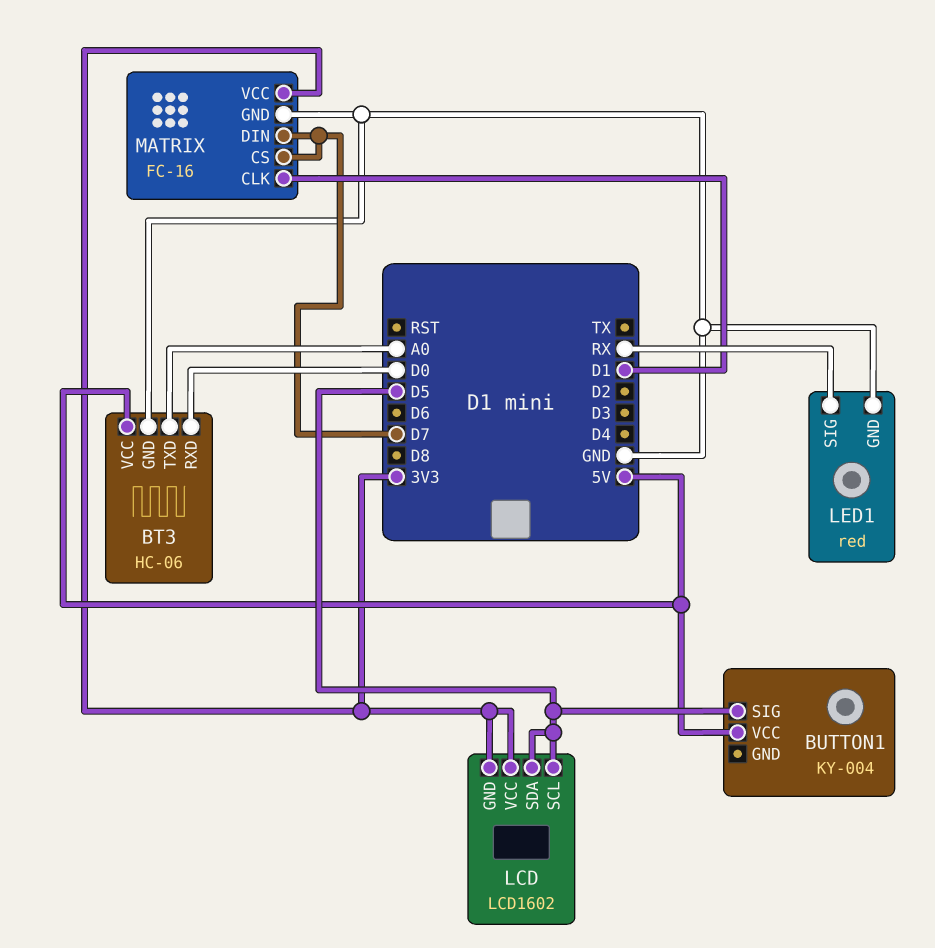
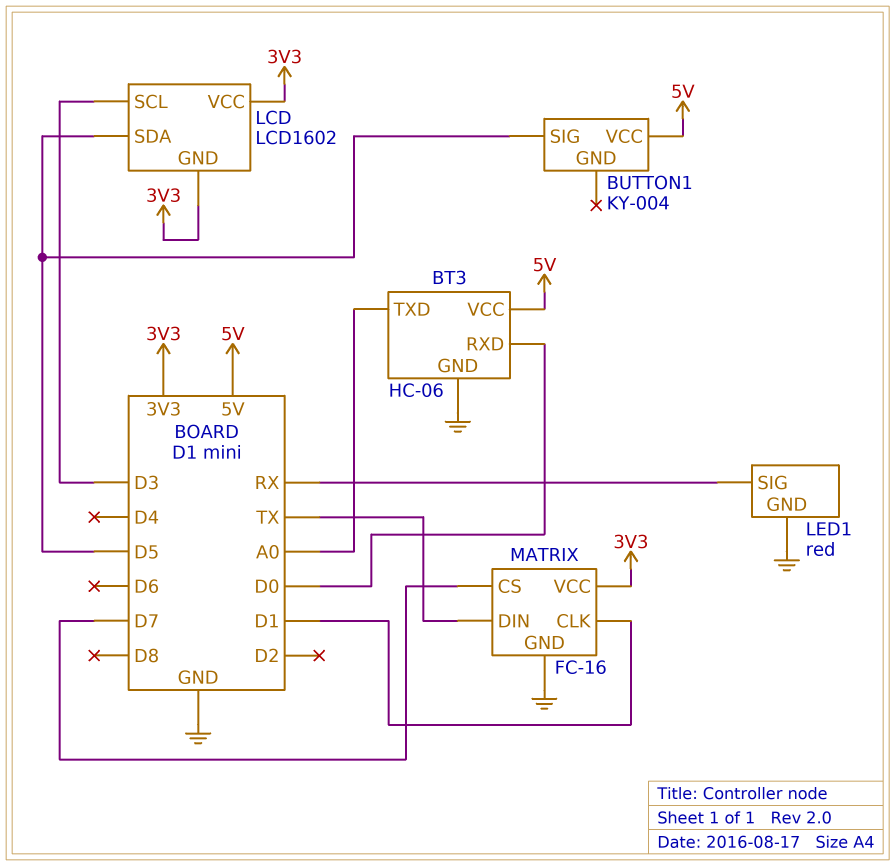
LCD pin SCL: D5 -> D3
MATRIX pin DIN: D7 -> TX

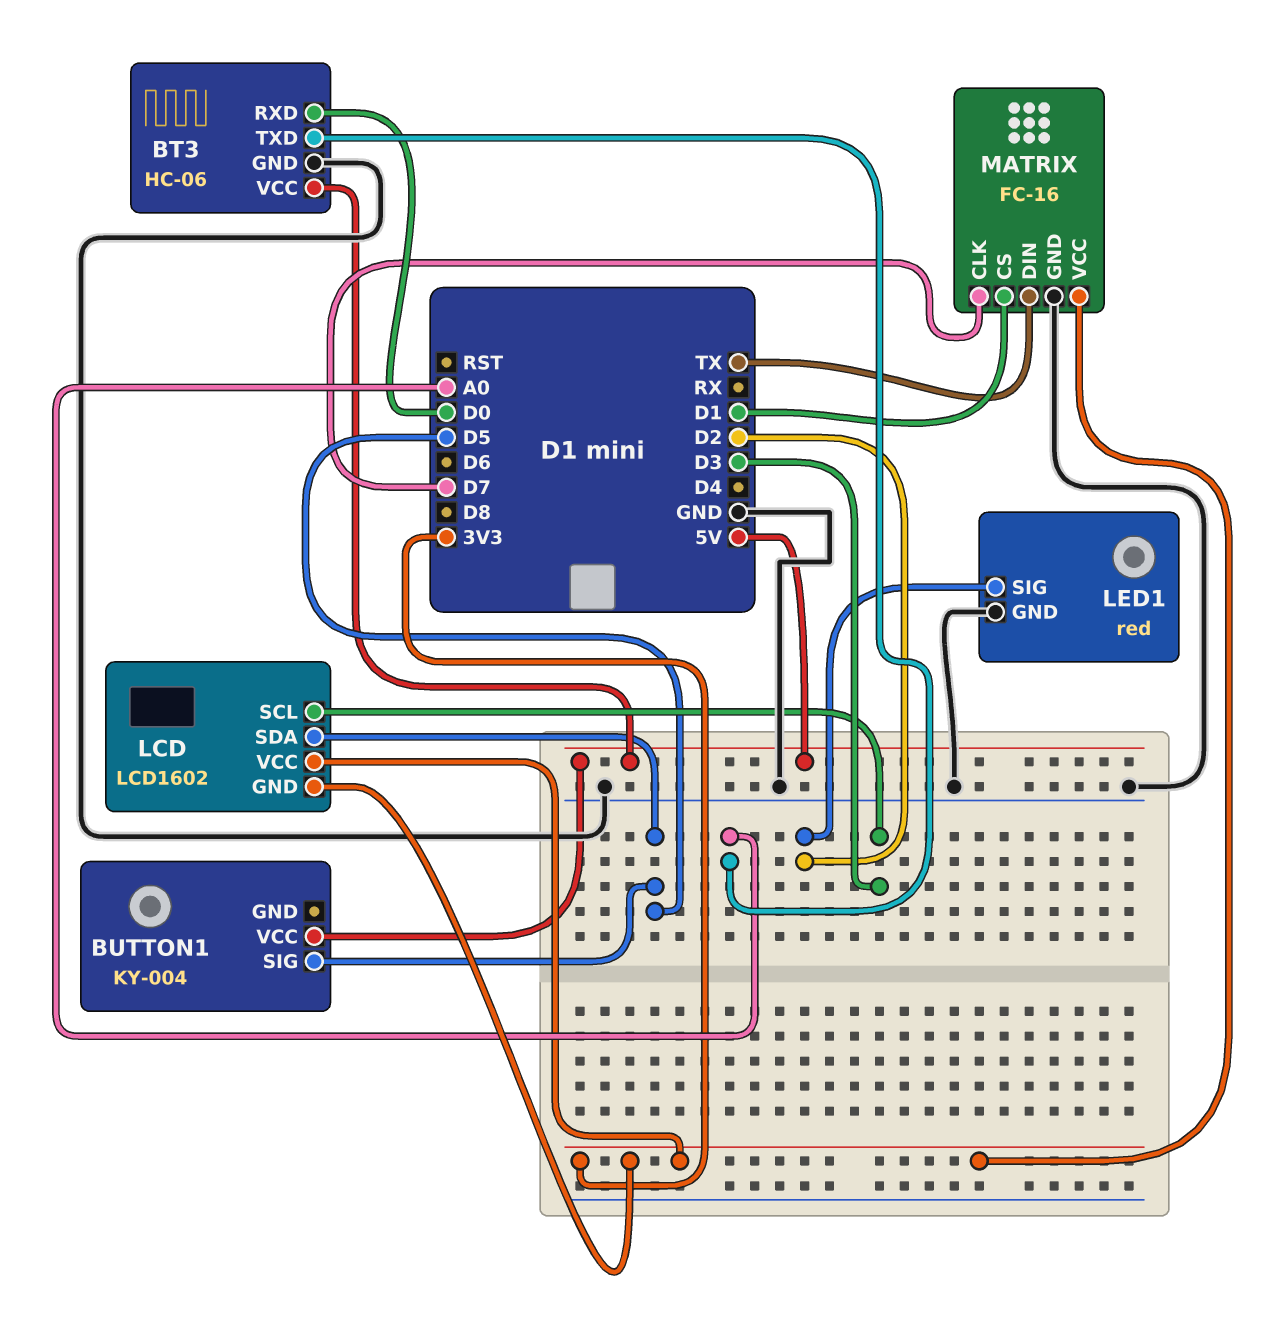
LED1 pin SIG: RX -> D2
MATRIX pin CLK: D1 -> D7
MATRIX pin CS: D7 -> D1

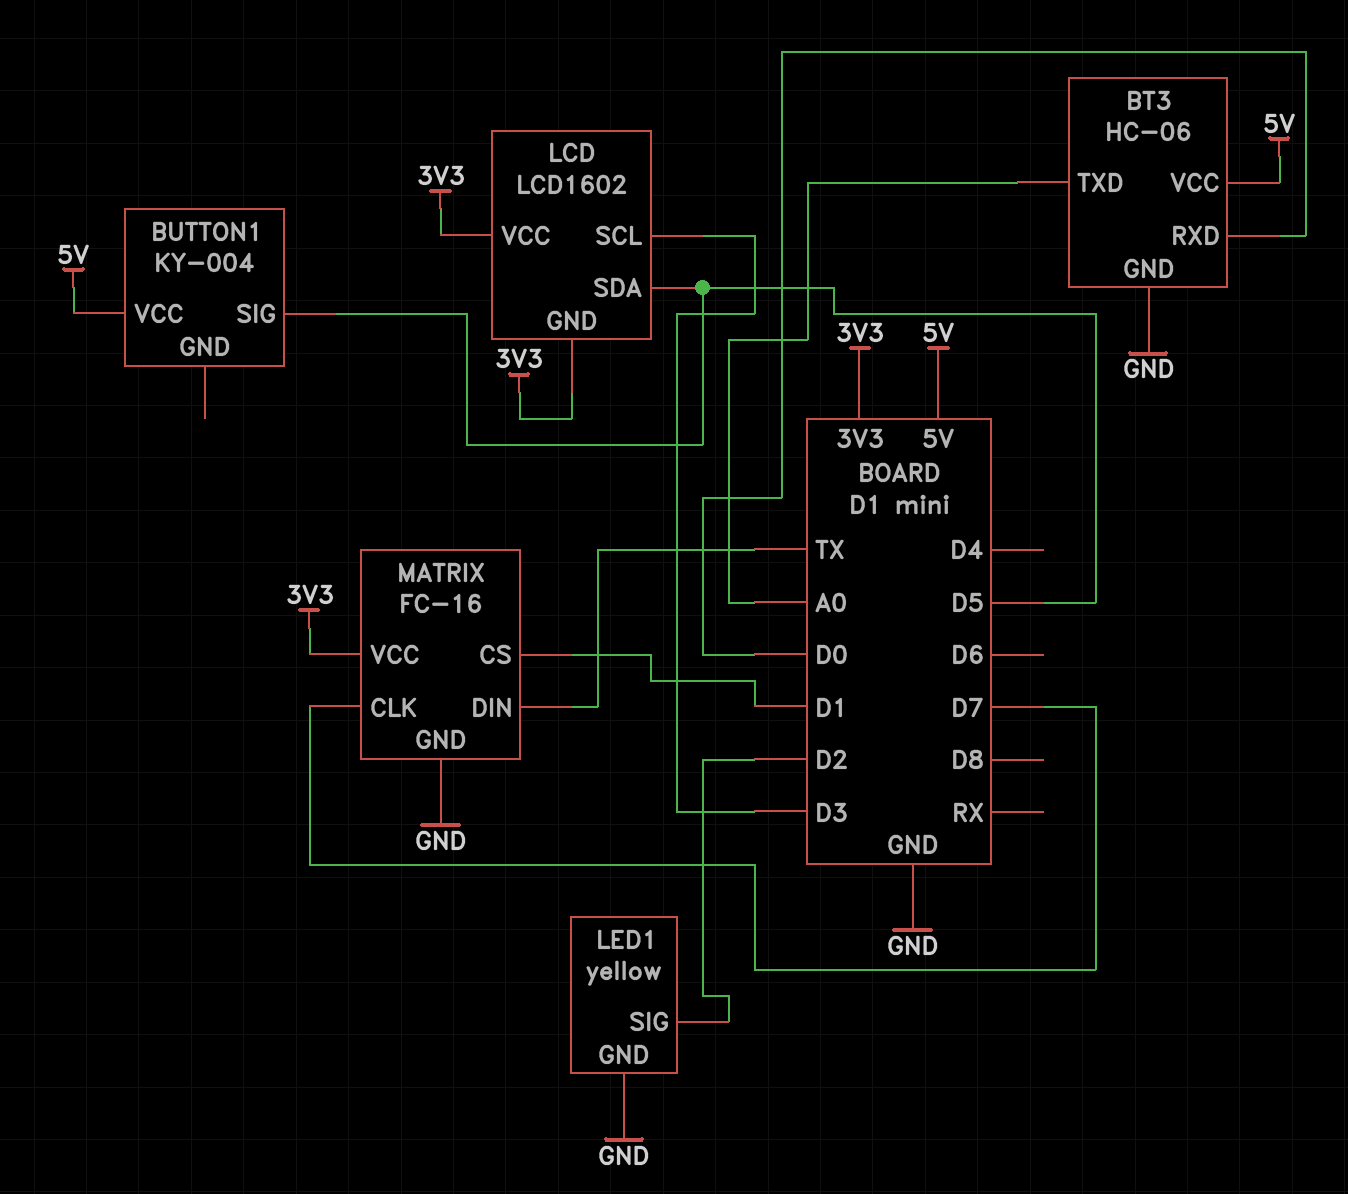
LED1: red -> yellow

